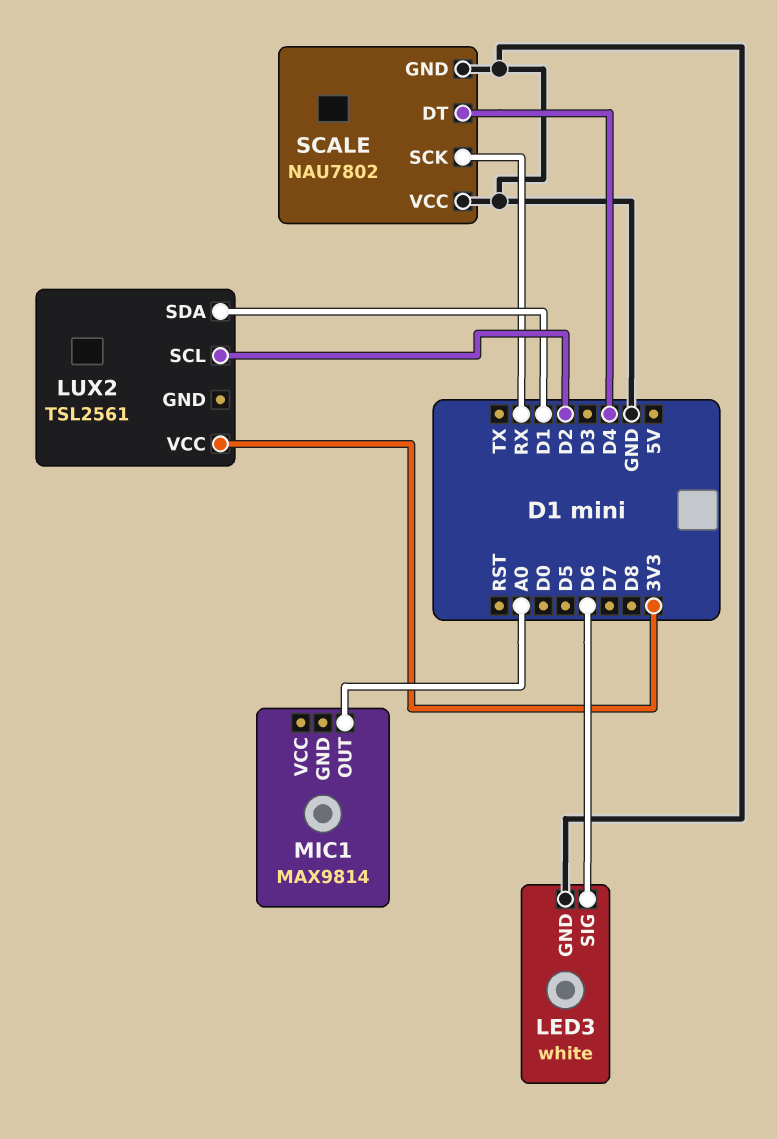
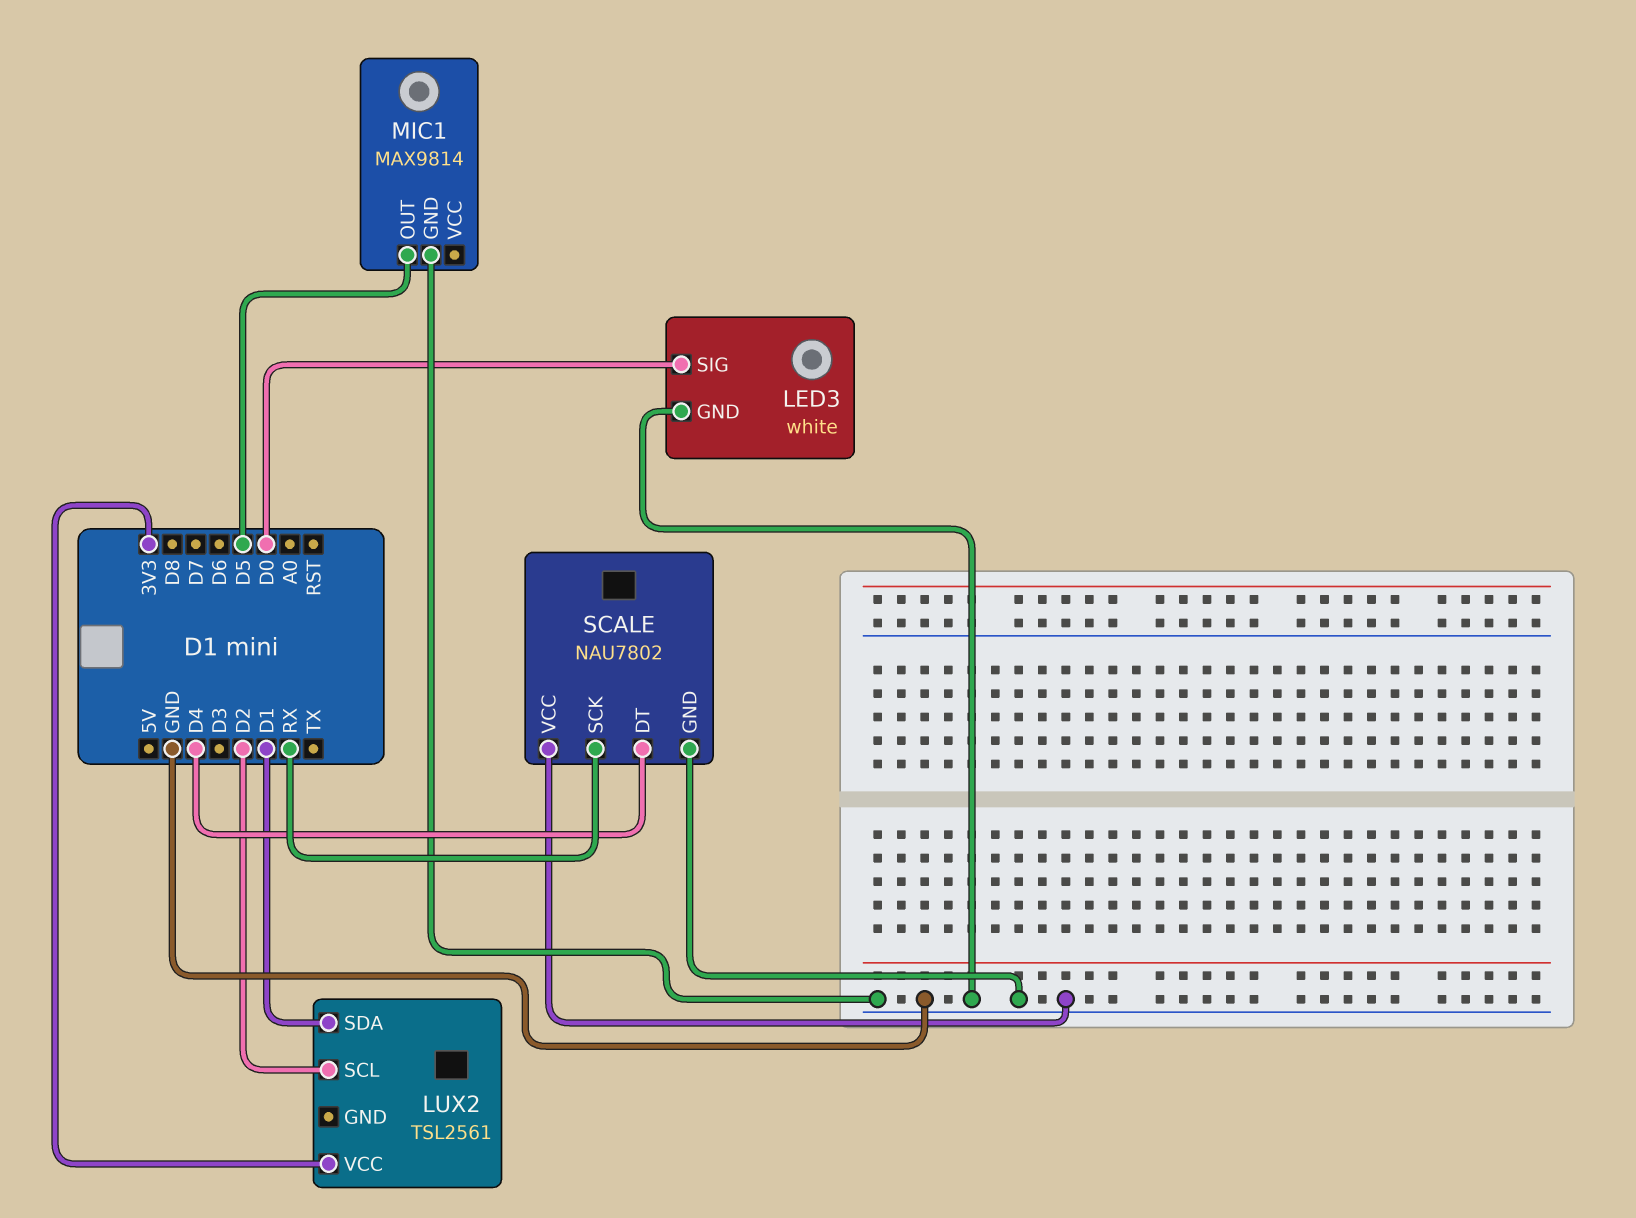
LED3 pin SIG: D6 -> D0
MIC1 pin GND: none -> GND
MIC1 pin OUT: A0 -> D5

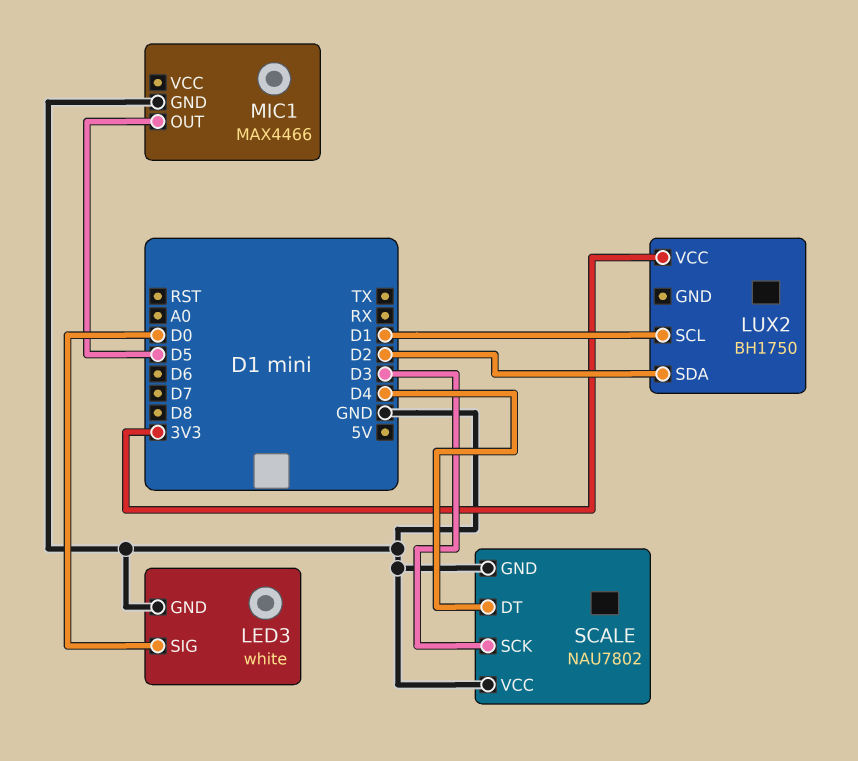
LUX2: TSL2561 -> BH1750
LUX2 pin SCL: D2 -> D1
LUX2 pin SDA: D1 -> D2
MIC1: MAX9814 -> MAX4466
SCALE pin SCK: RX -> D3

